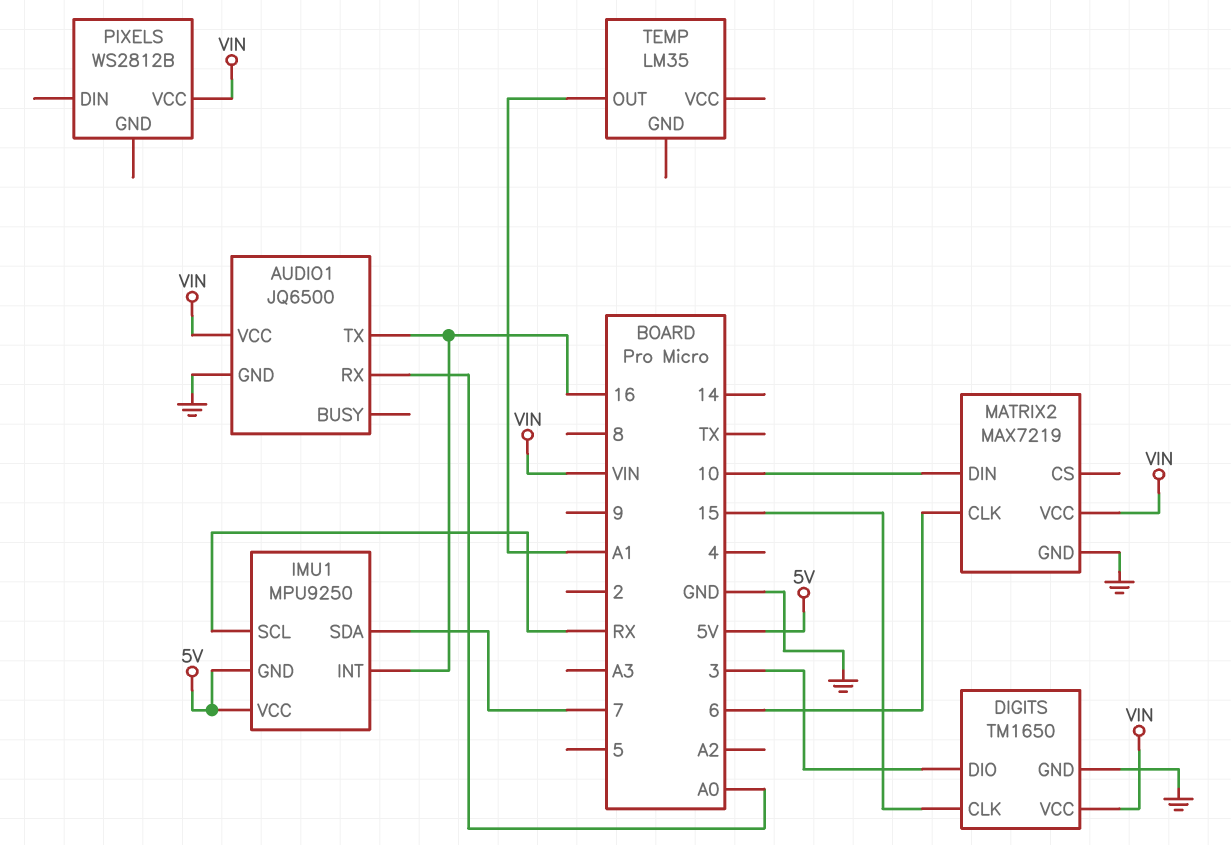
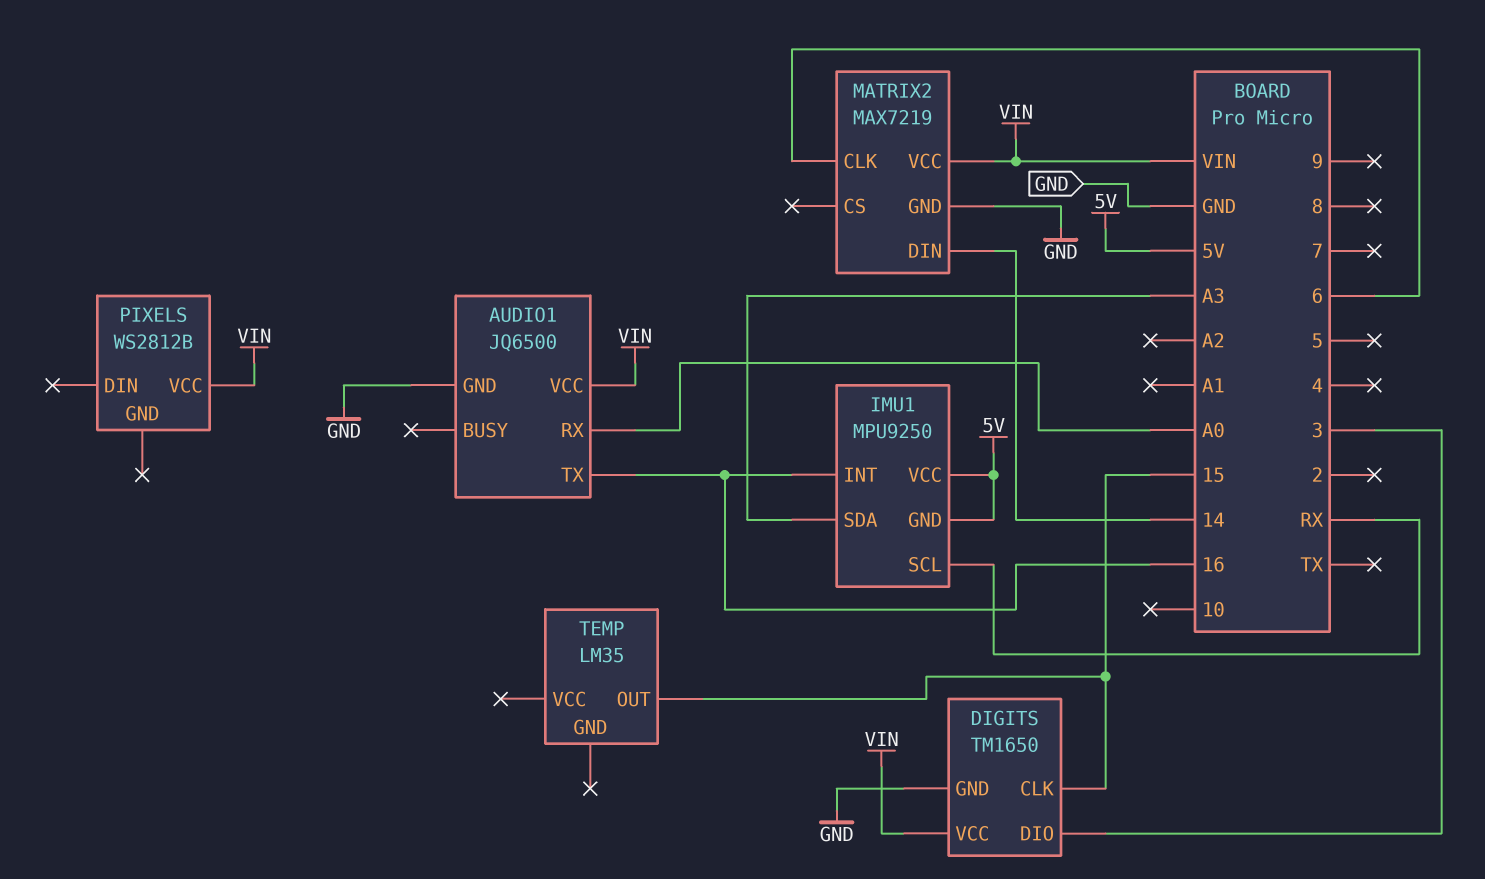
IMU1 pin SDA: 7 -> A3
MATRIX2 pin DIN: 10 -> 14
TEMP pin OUT: A1 -> 15

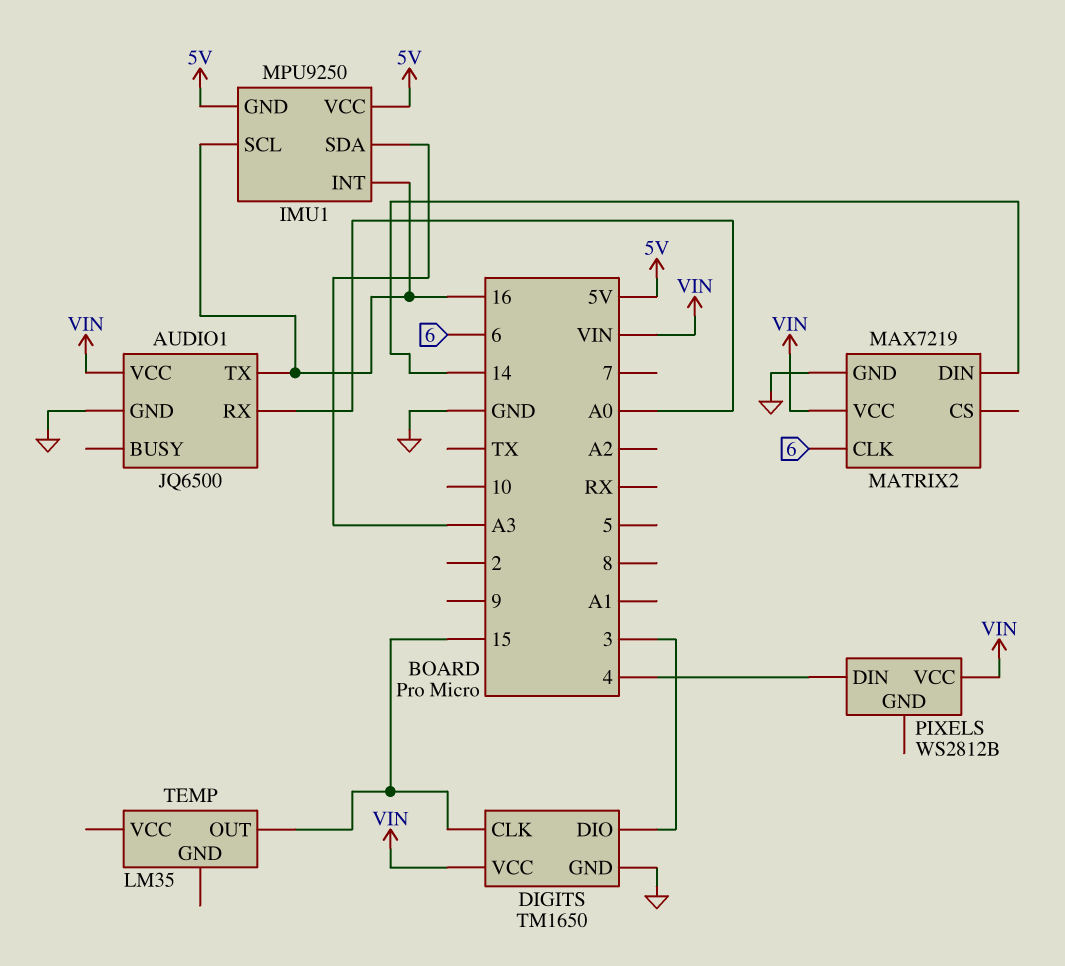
IMU1 pin SCL: RX -> 16
PIXELS pin DIN: none -> 4

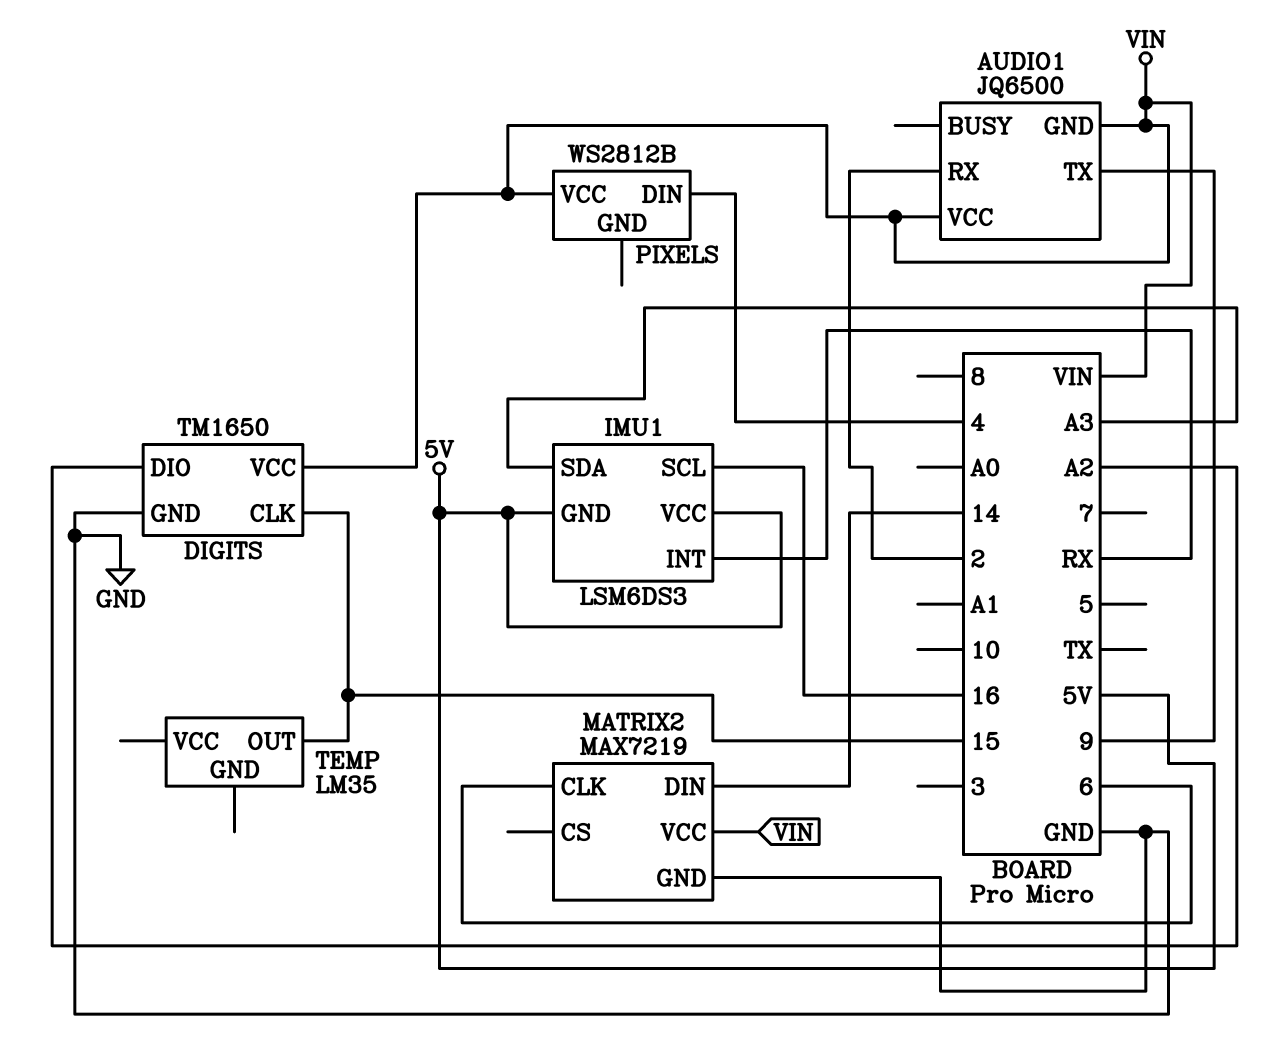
AUDIO1 pin GND: GND -> VIN
AUDIO1 pin RX: A0 -> 2
AUDIO1 pin TX: 16 -> 9
DIGITS pin DIO: 3 -> A2
IMU1: MPU9250 -> LSM6DS3
IMU1 pin INT: 16 -> RX

